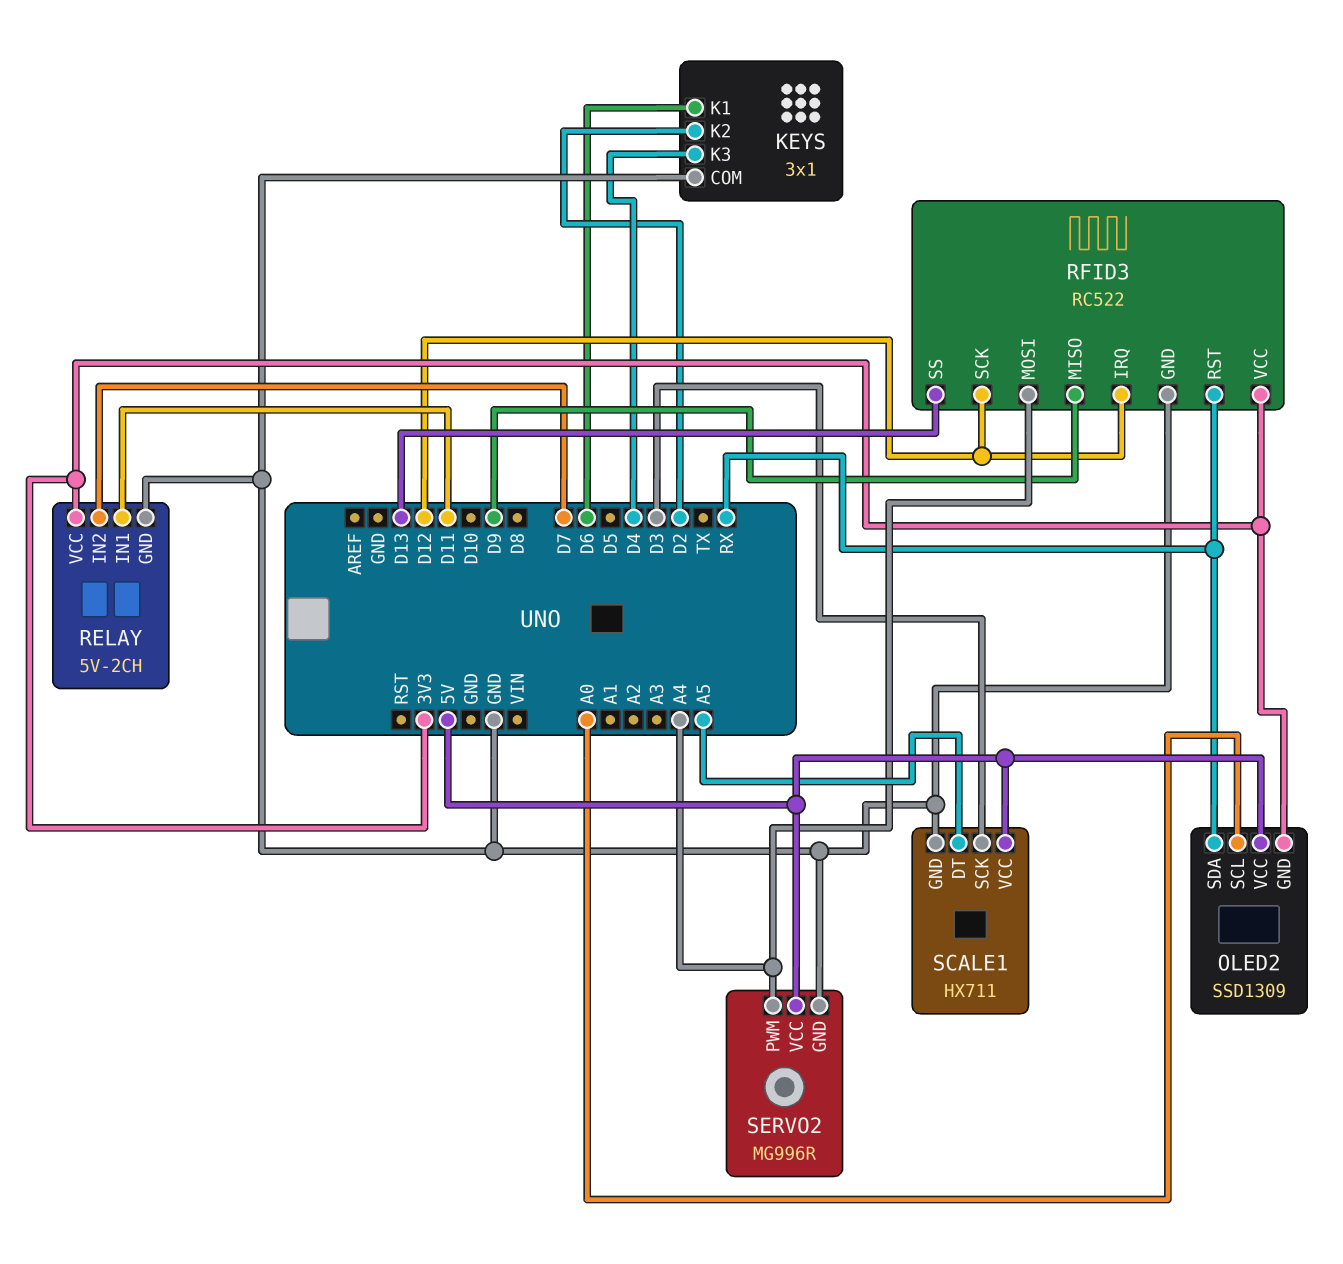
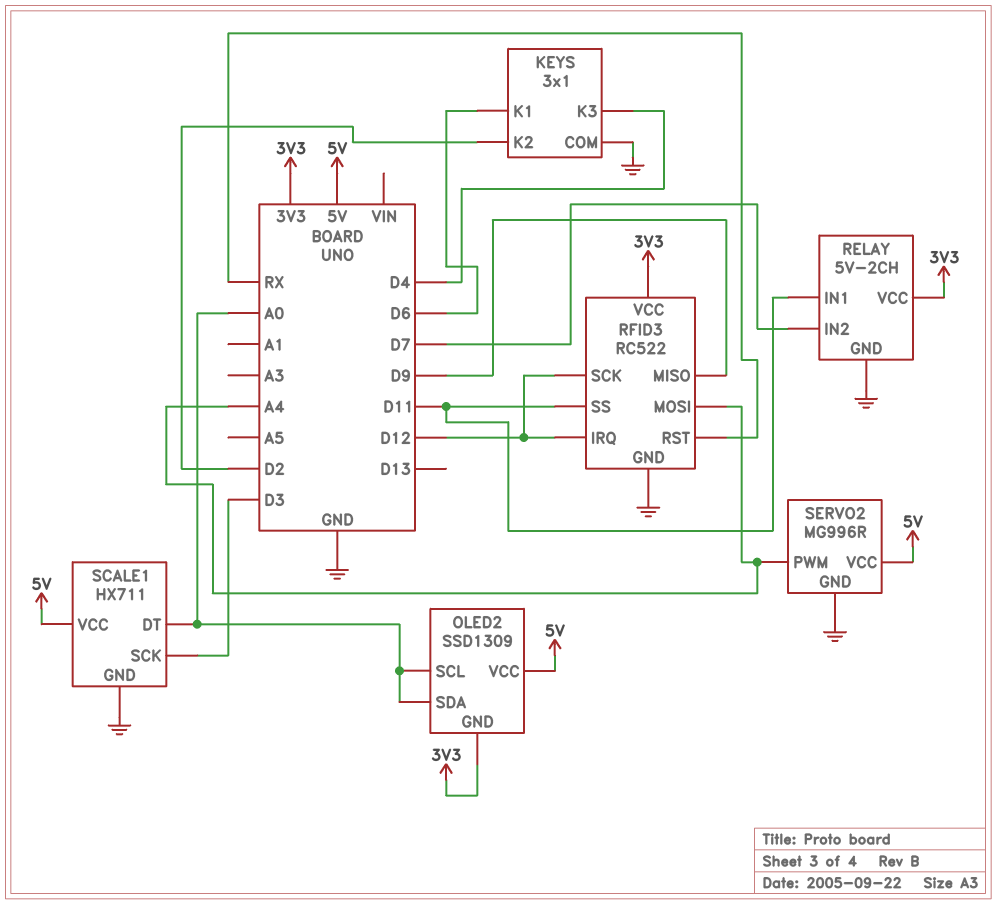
OLED2 pin SDA: RX -> A0
RFID3 pin SS: D13 -> D11
SCALE1 pin DT: A5 -> A0

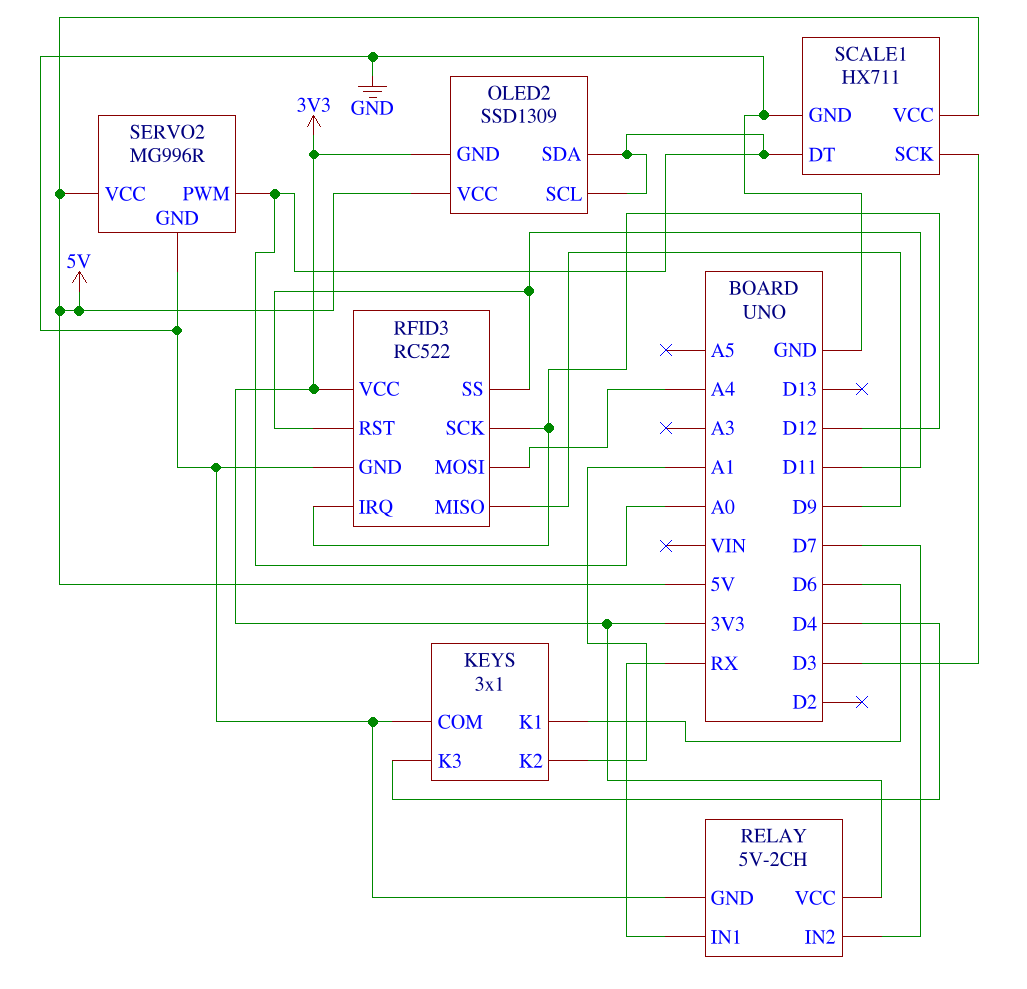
KEYS pin K2: D2 -> A1
RELAY pin IN1: D11 -> RX
RFID3 pin RST: RX -> D11
SERVO2 pin PWM: A4 -> A0

